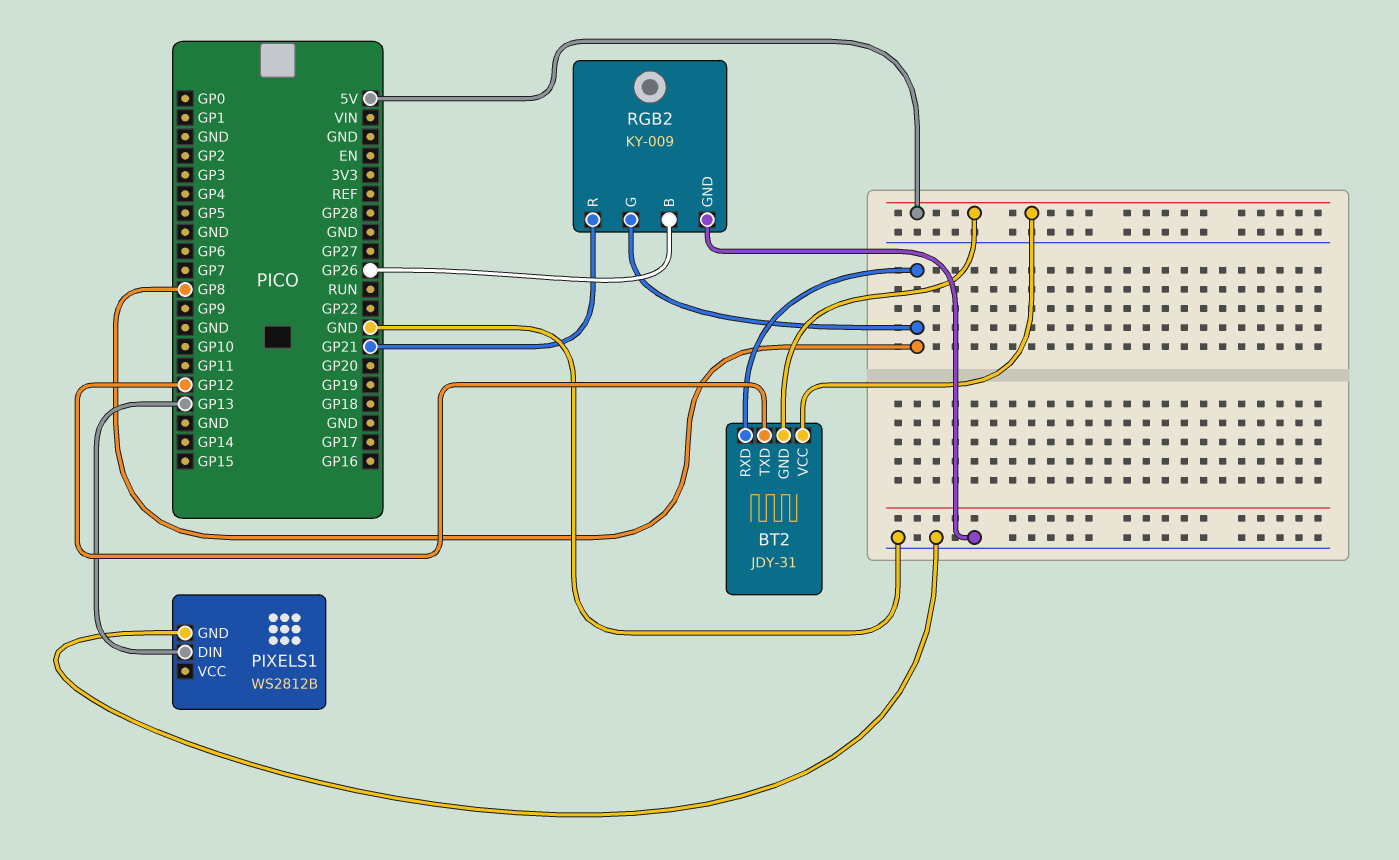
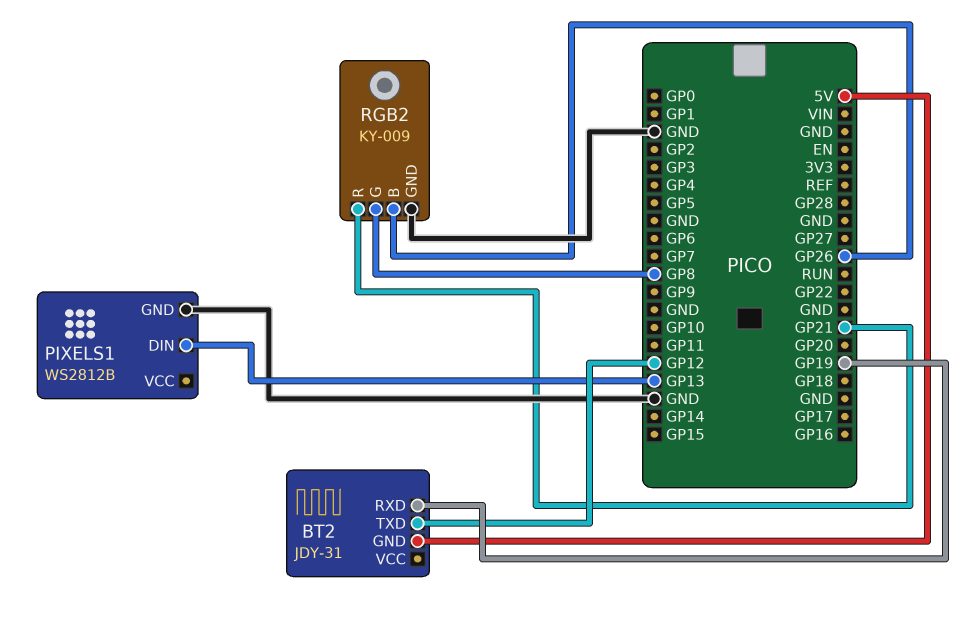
BT2 pin RXD: GP8 -> GP19
BT2 pin VCC: 5V -> none

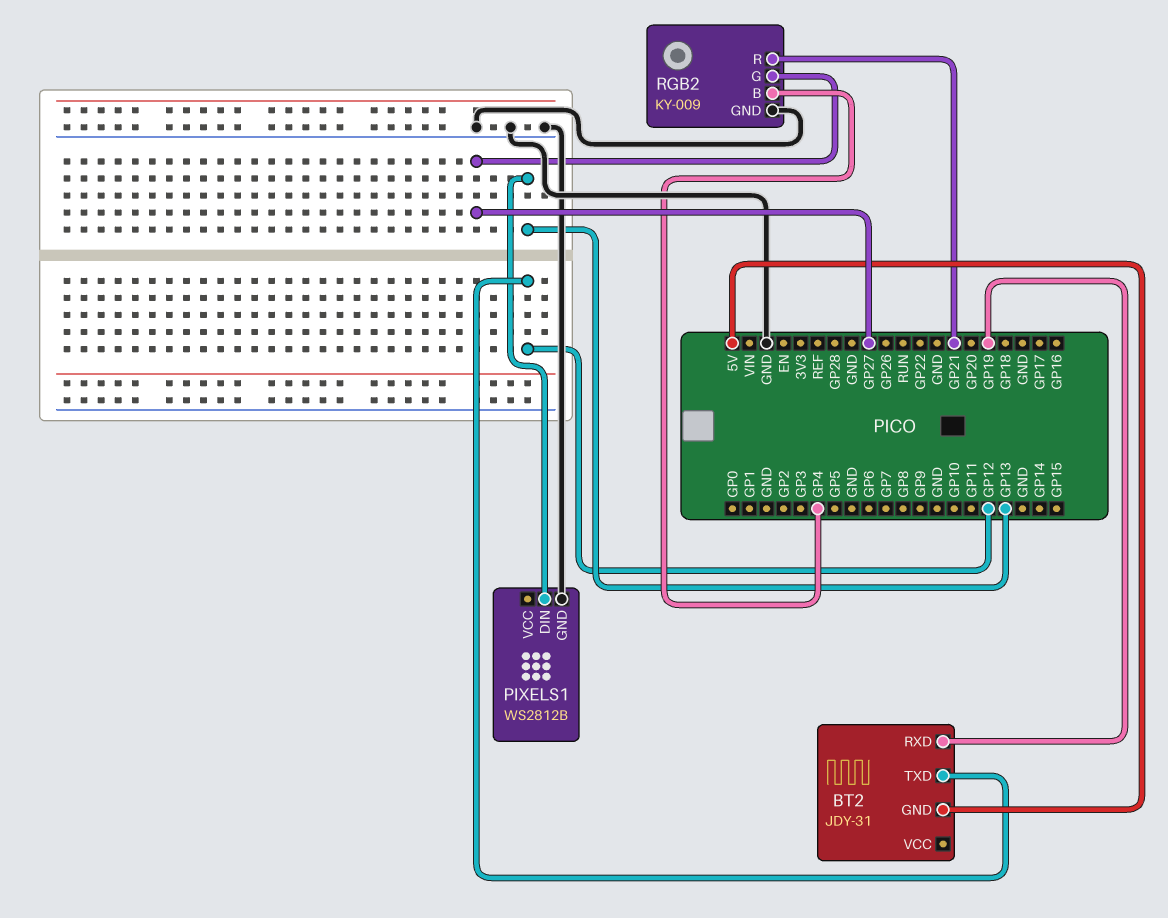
RGB2 pin B: GP26 -> GP4
RGB2 pin G: GP8 -> GP27

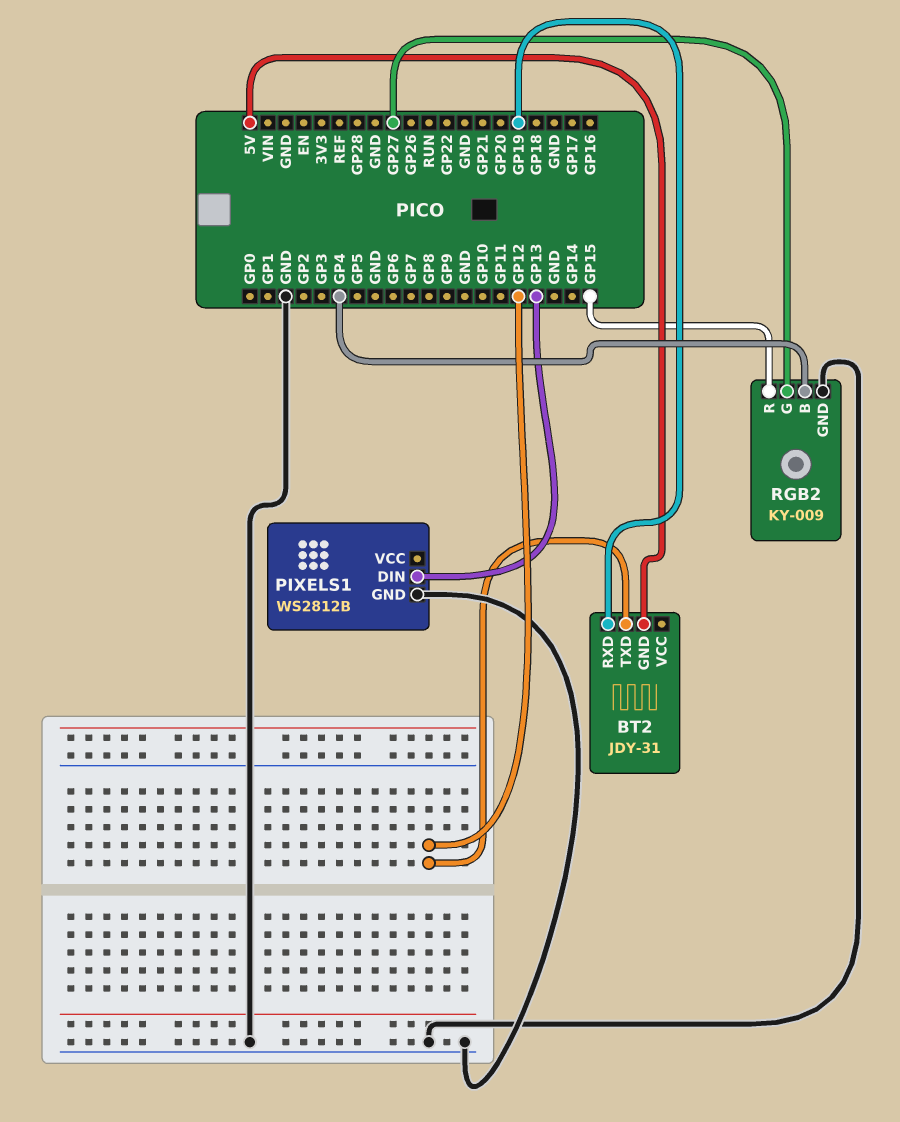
RGB2 pin R: GP21 -> GP15

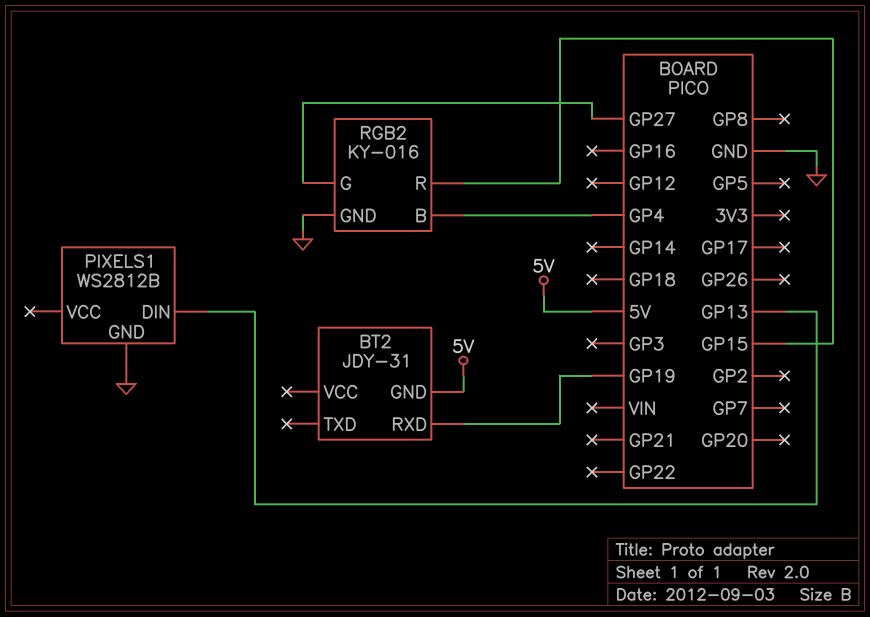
BT2 pin TXD: GP12 -> none
RGB2: KY-009 -> KY-016

